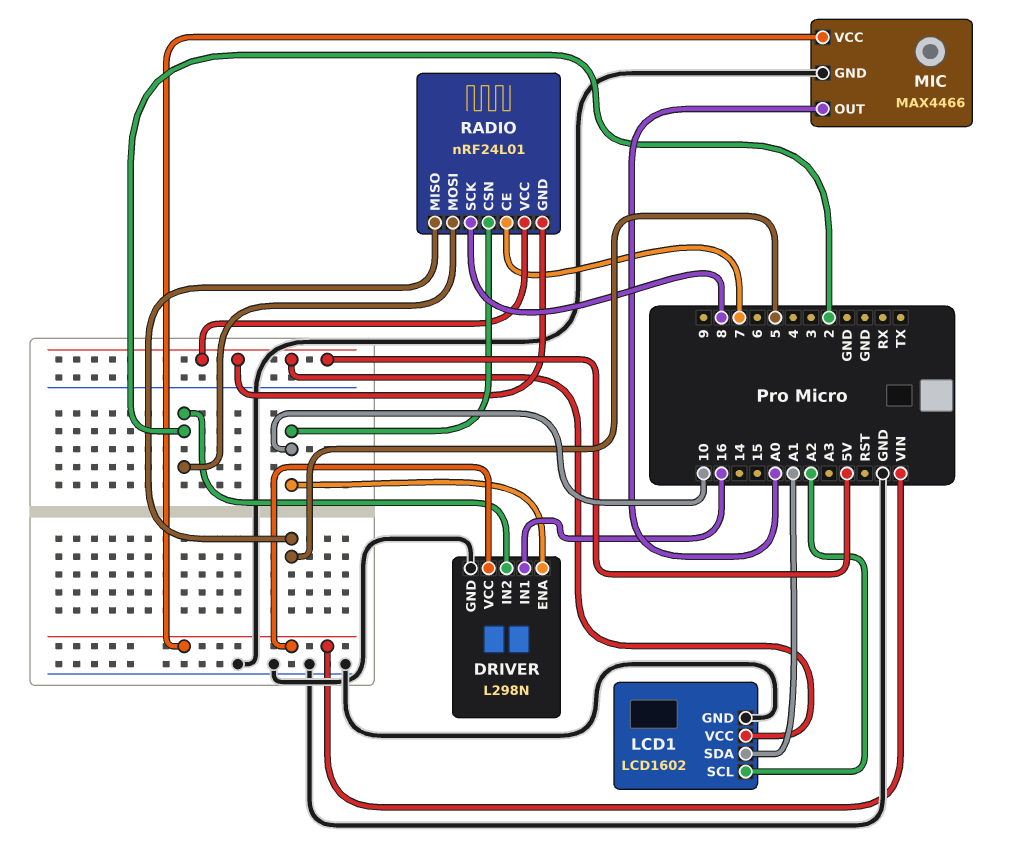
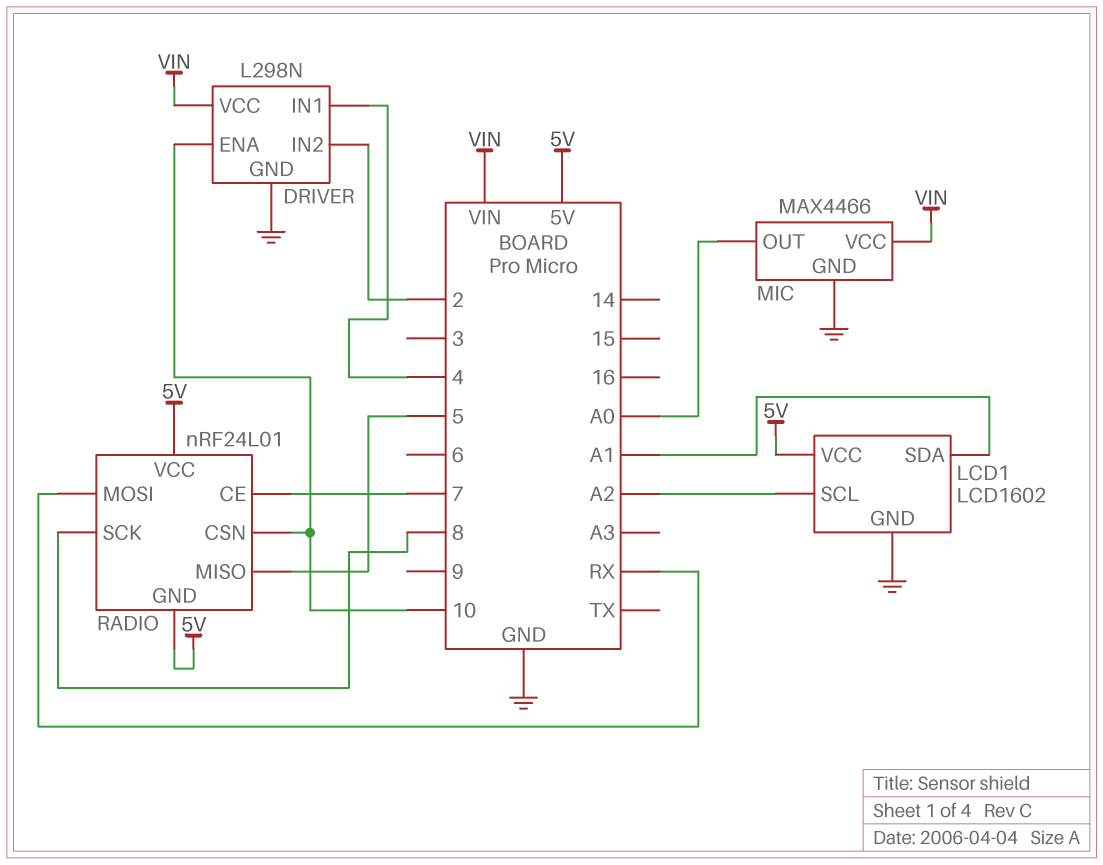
DRIVER pin IN1: 16 -> 4
RADIO pin MOSI: 2 -> RX

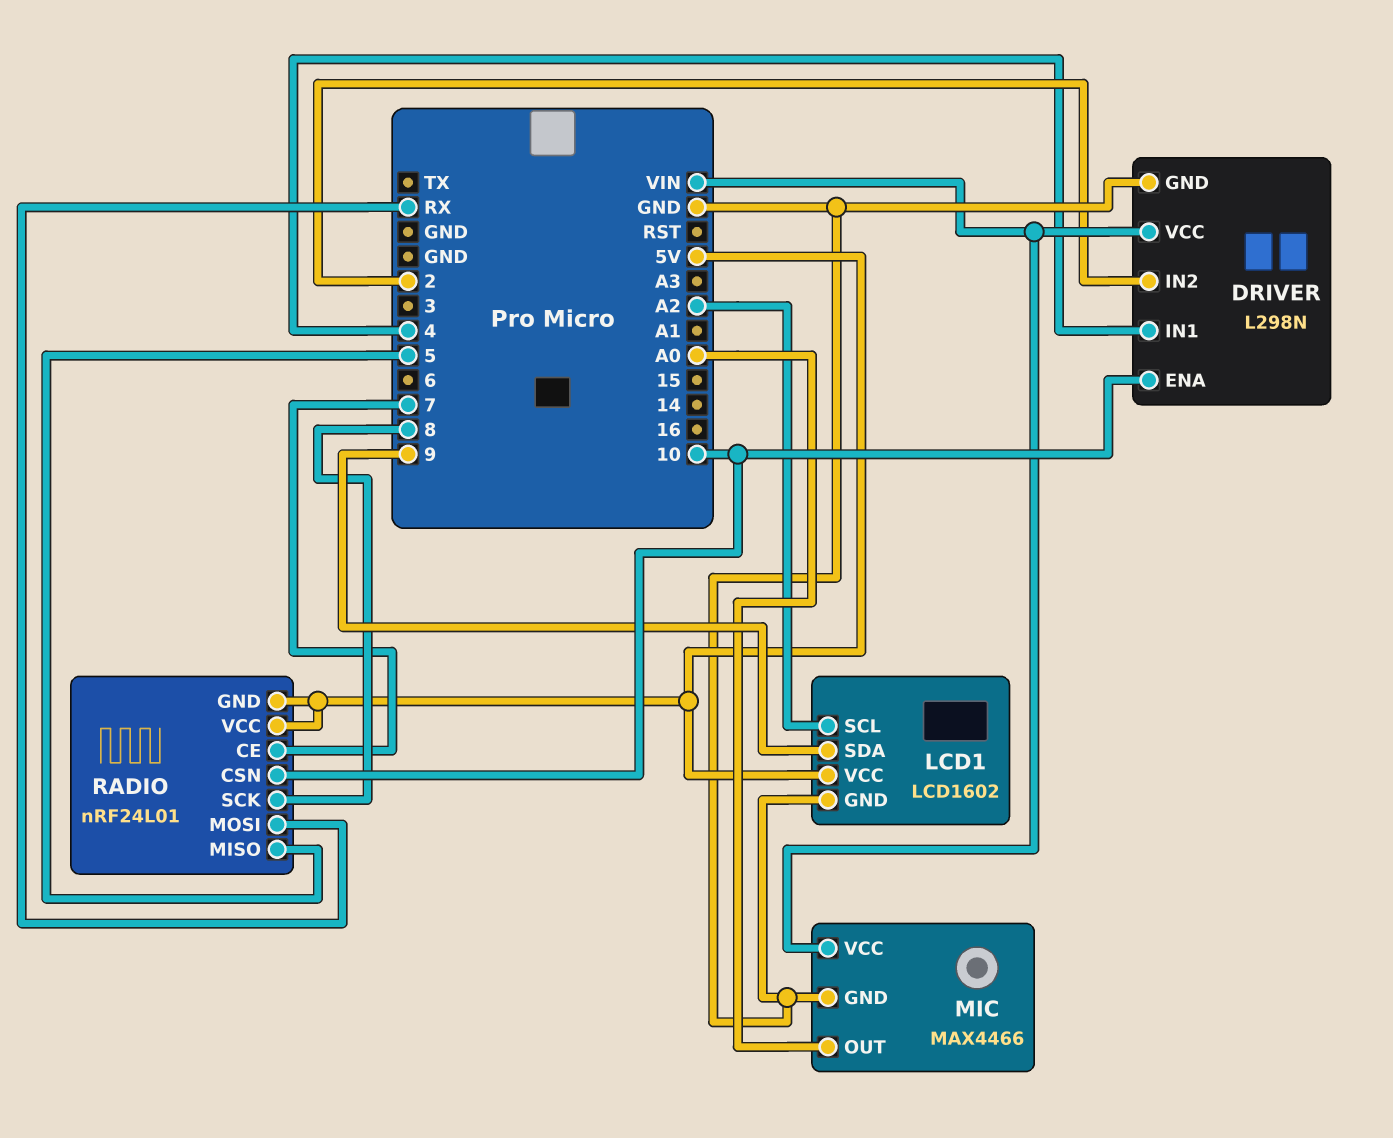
LCD1 pin SDA: A1 -> 9

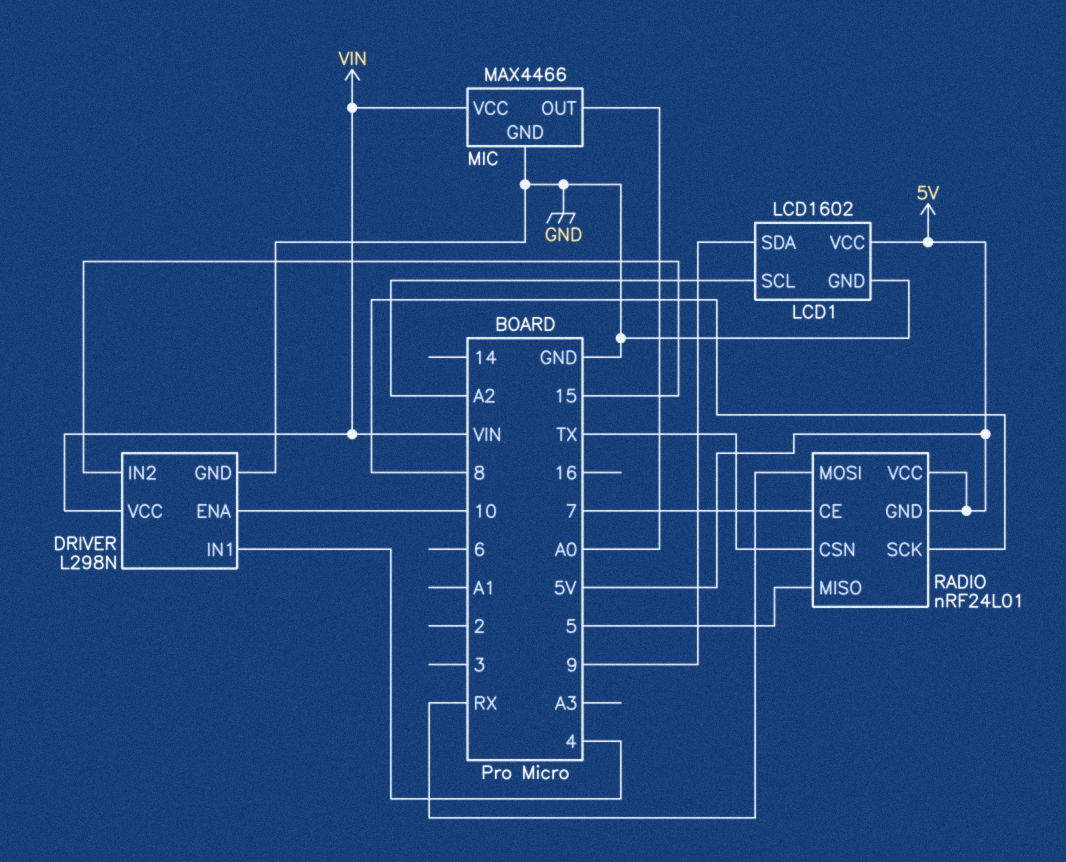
DRIVER pin IN2: 2 -> 15
RADIO pin CSN: 10 -> TX

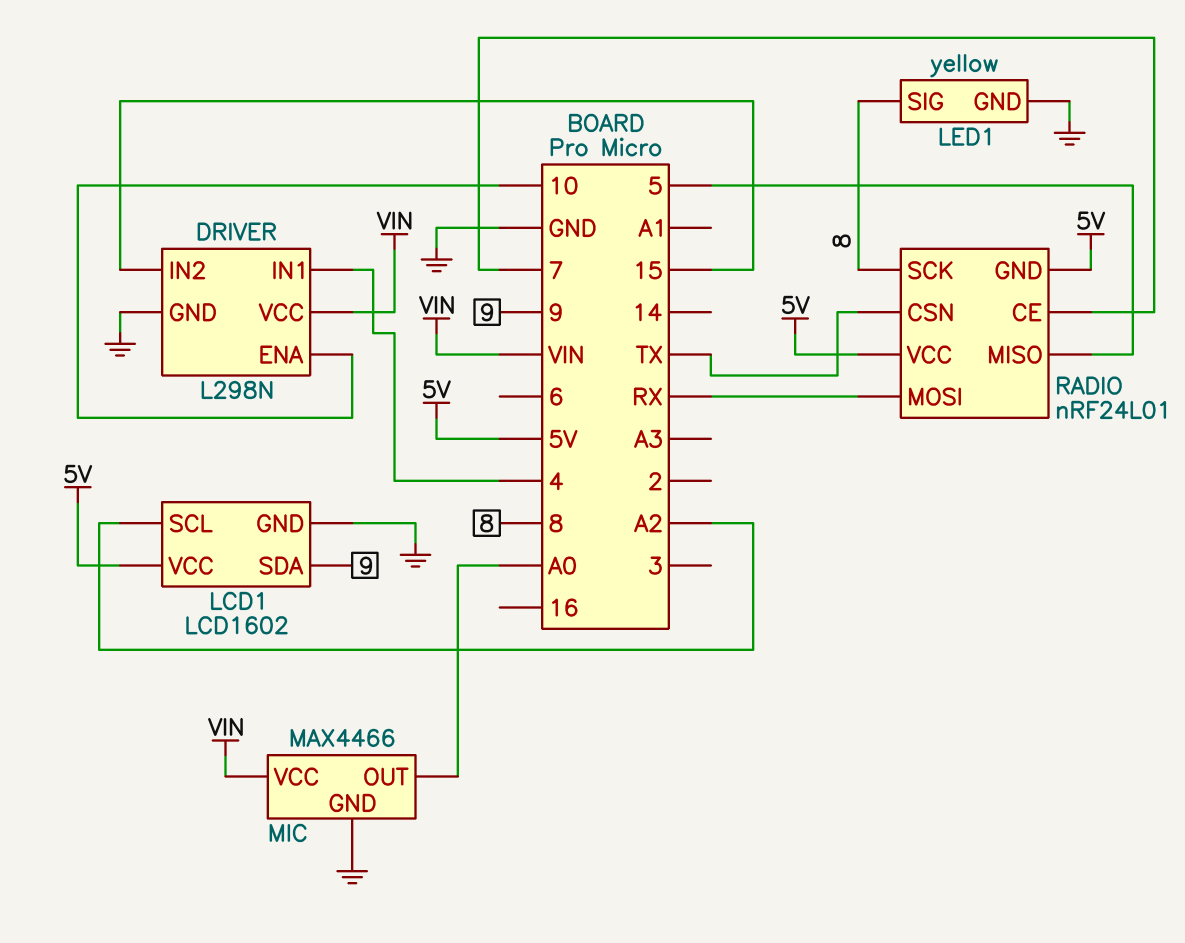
LED1: none -> yellow
LED1 pin GND: none -> GND
LED1 pin SIG: none -> 8

